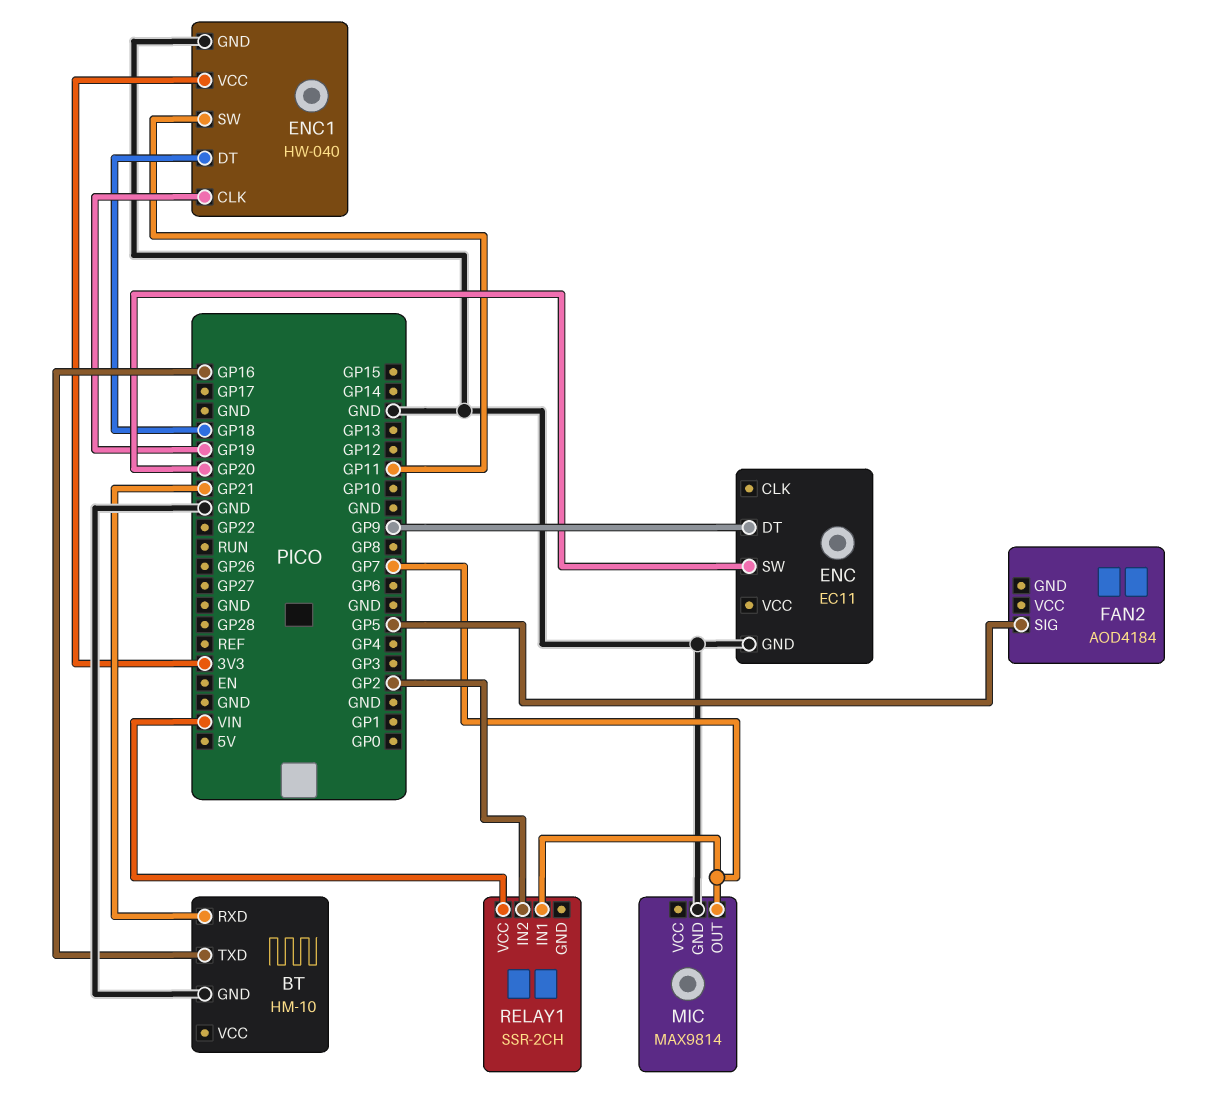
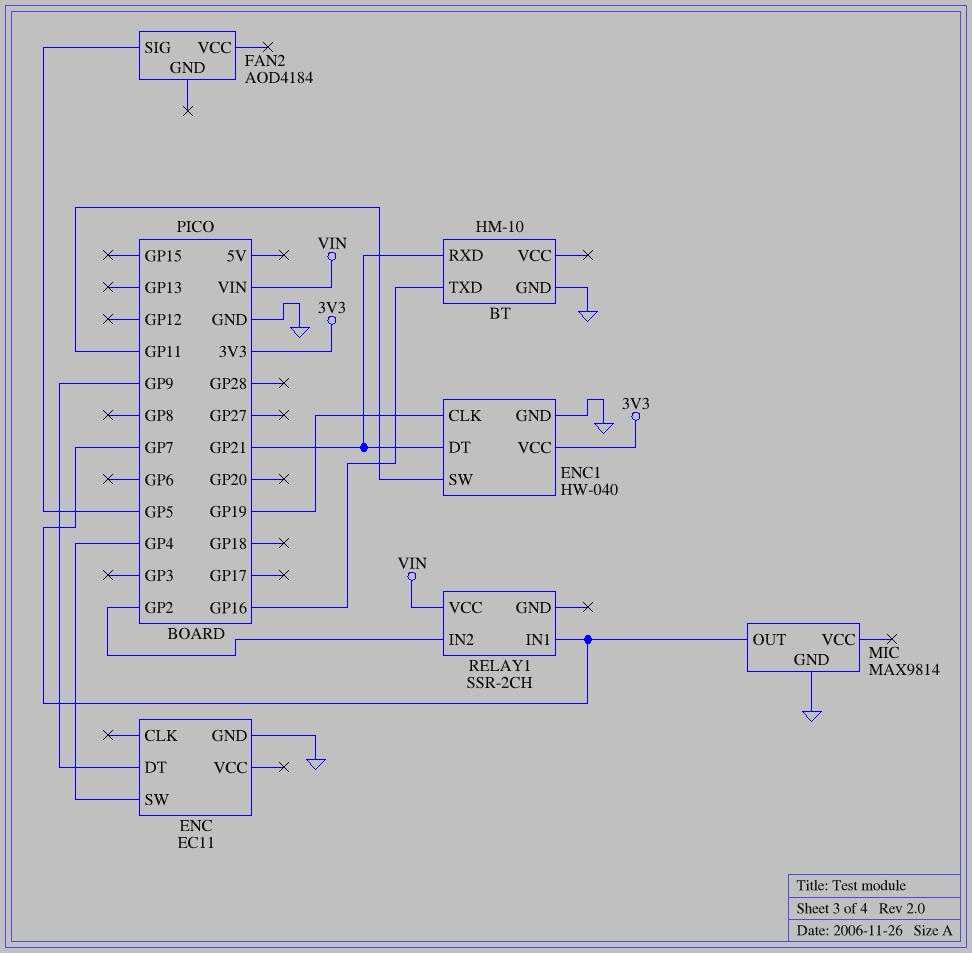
ENC pin SW: GP20 -> GP4
ENC1 pin DT: GP18 -> GP21

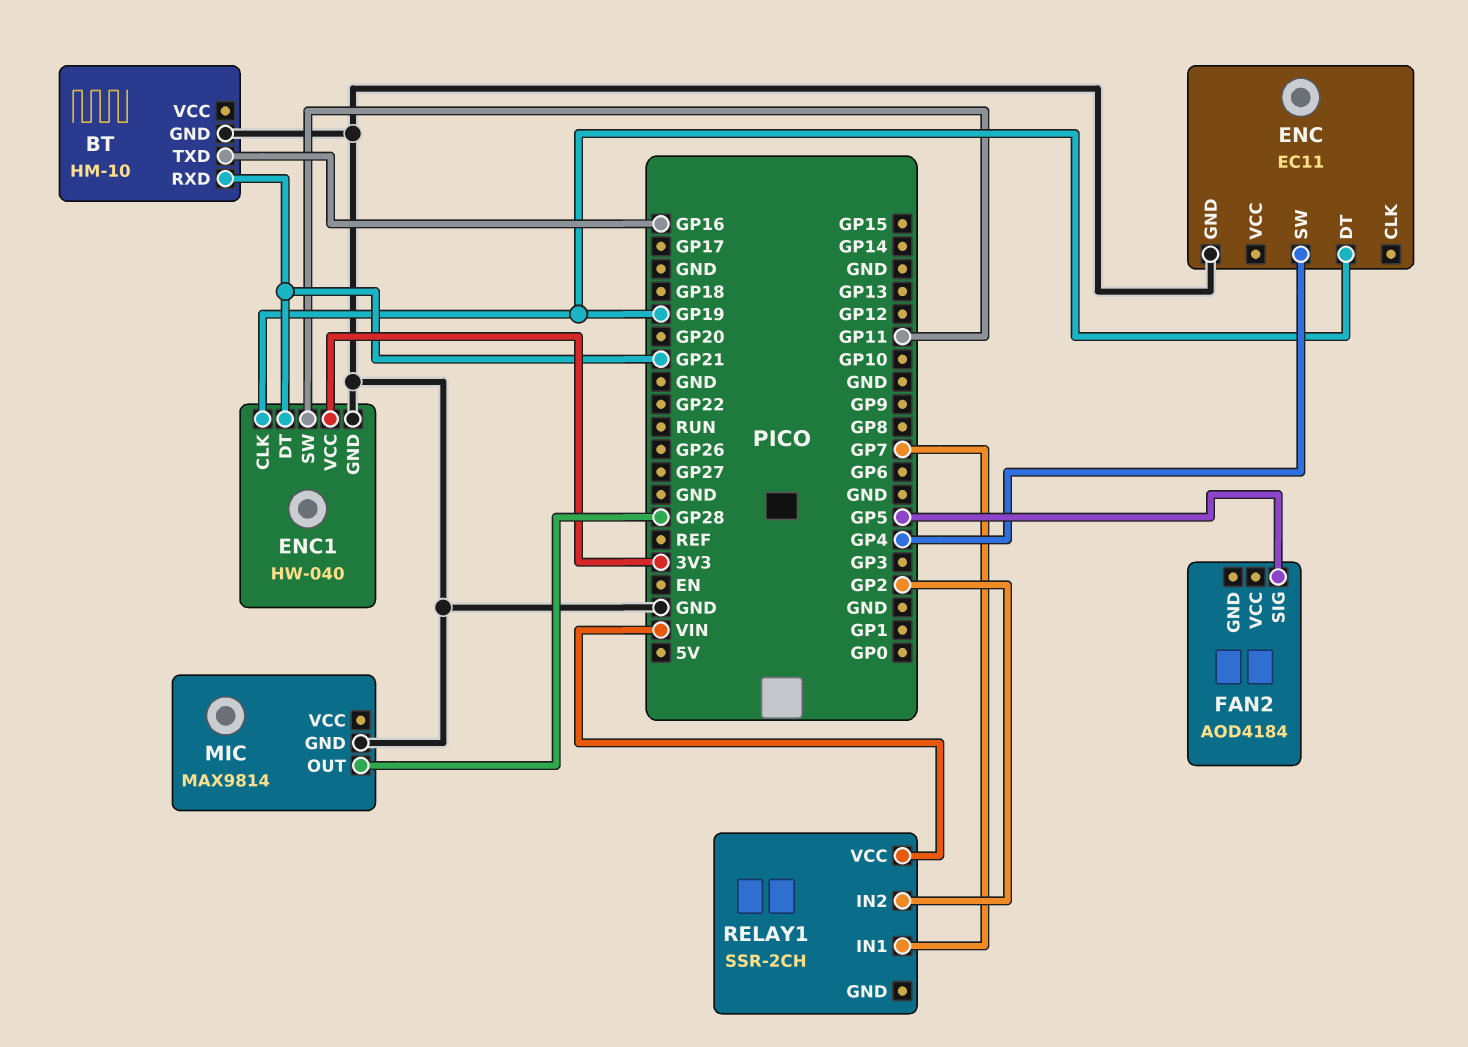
ENC pin DT: GP9 -> GP19
MIC pin OUT: GP7 -> GP28

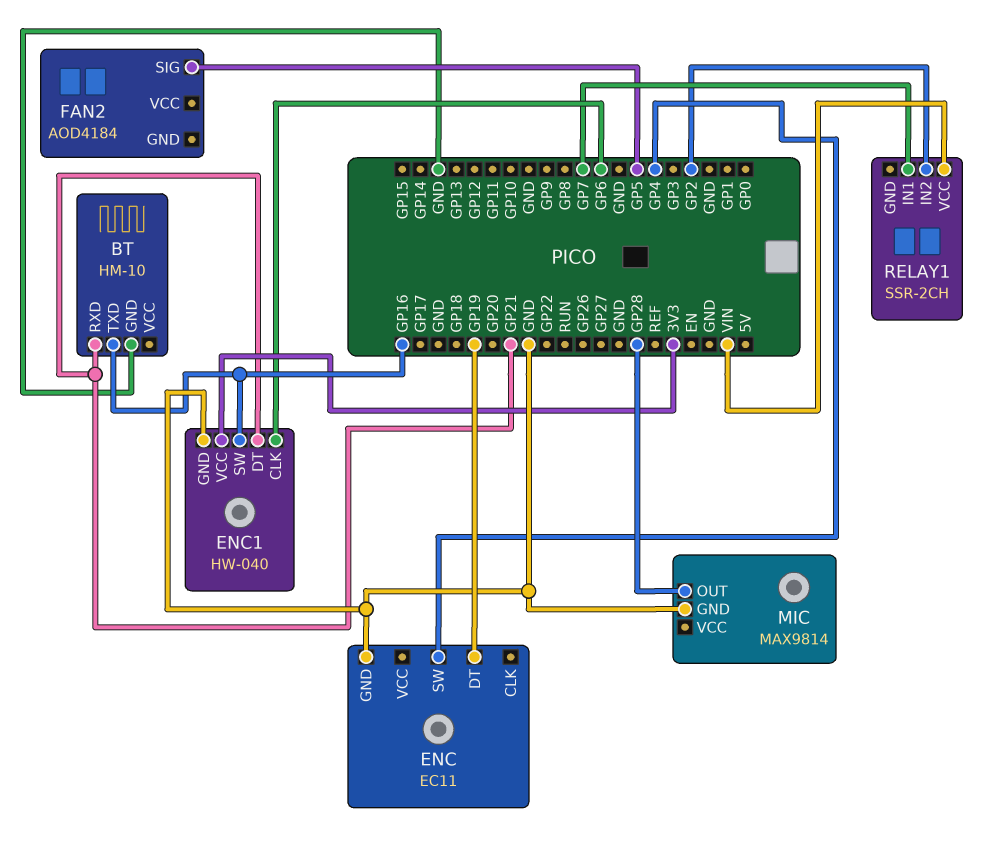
ENC1 pin CLK: GP19 -> GP6
ENC1 pin SW: GP11 -> GP16

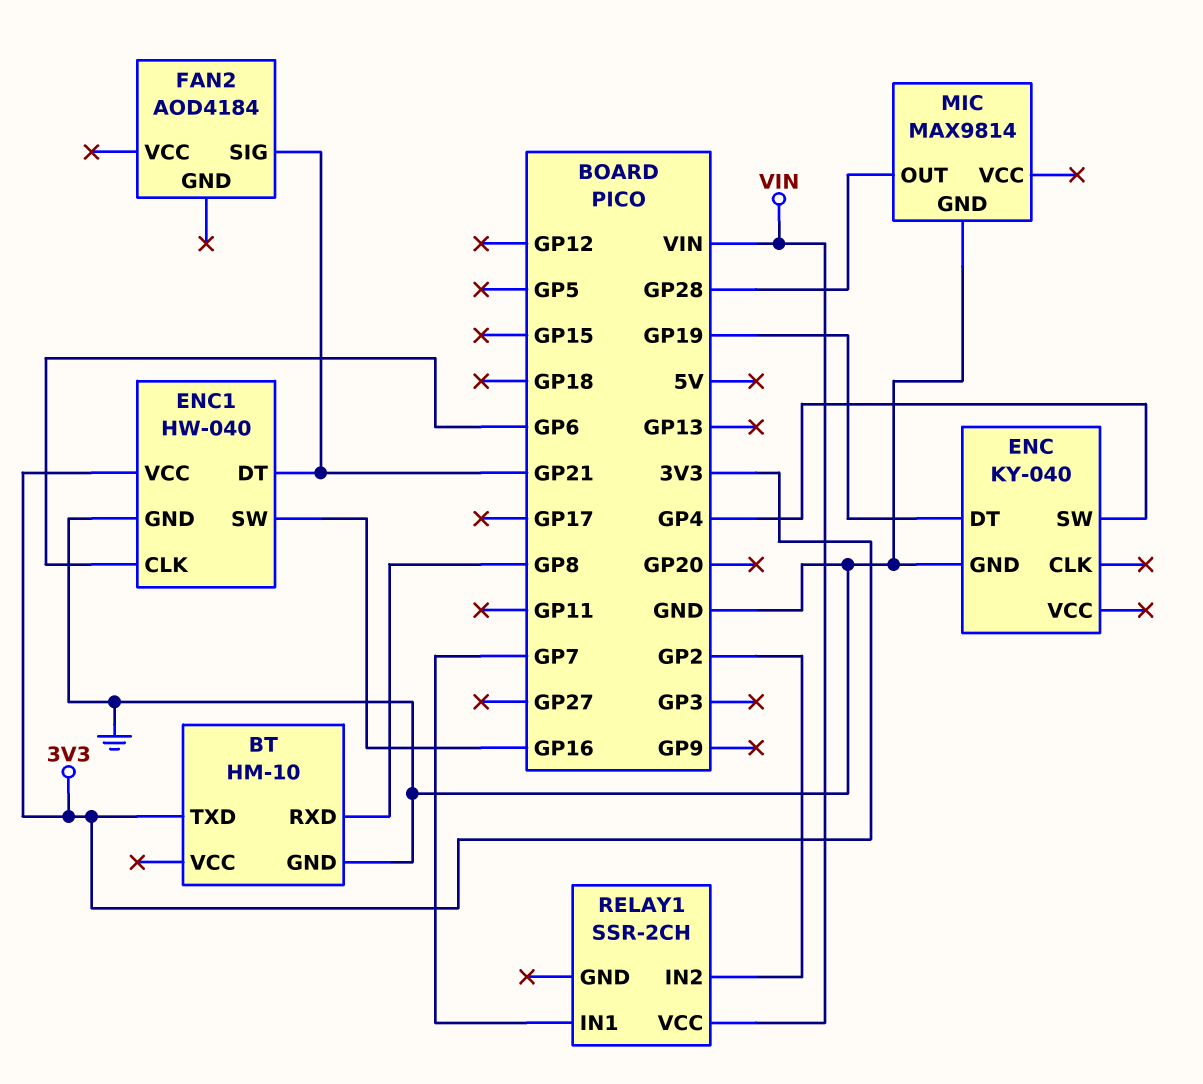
BT pin RXD: GP21 -> GP8
BT pin TXD: GP16 -> 3V3
ENC: EC11 -> KY-040
FAN2 pin SIG: GP5 -> GP21

